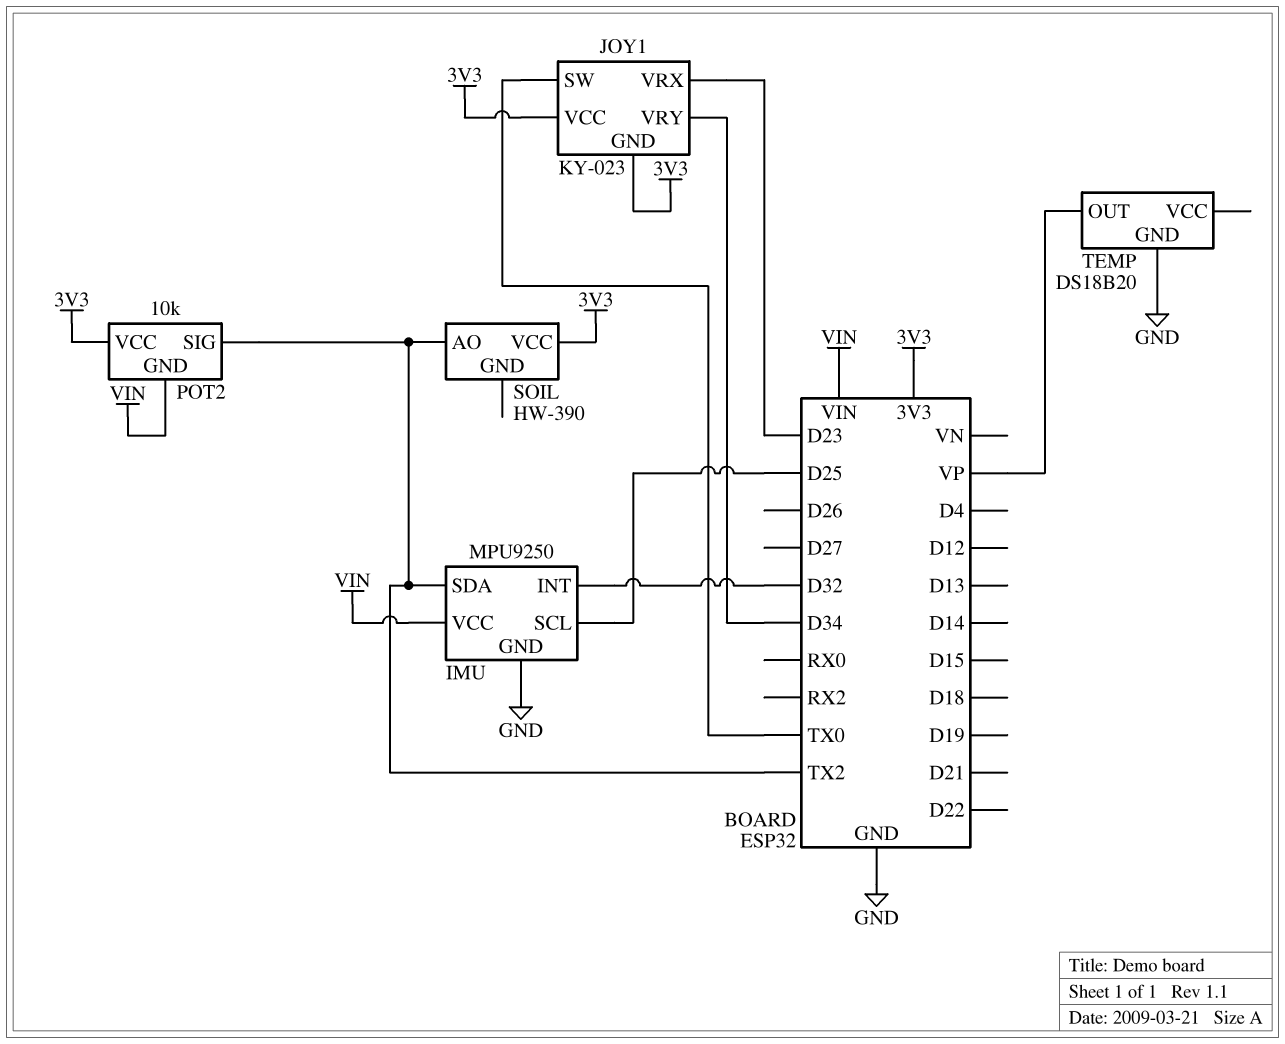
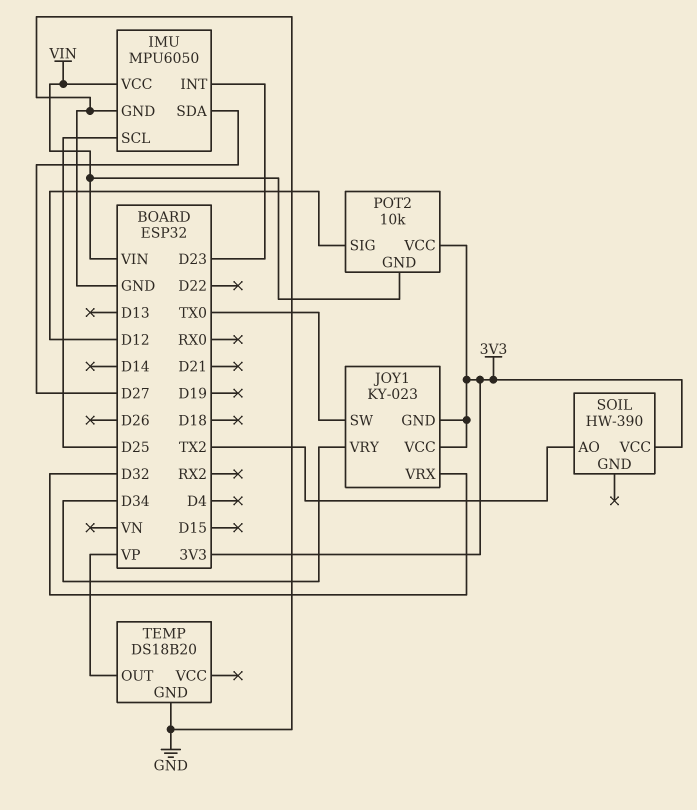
IMU: MPU9250 -> MPU6050
IMU pin INT: D32 -> D23
IMU pin SDA: TX2 -> D27
JOY1 pin VRX: D23 -> D32
POT2 pin SIG: TX2 -> D12

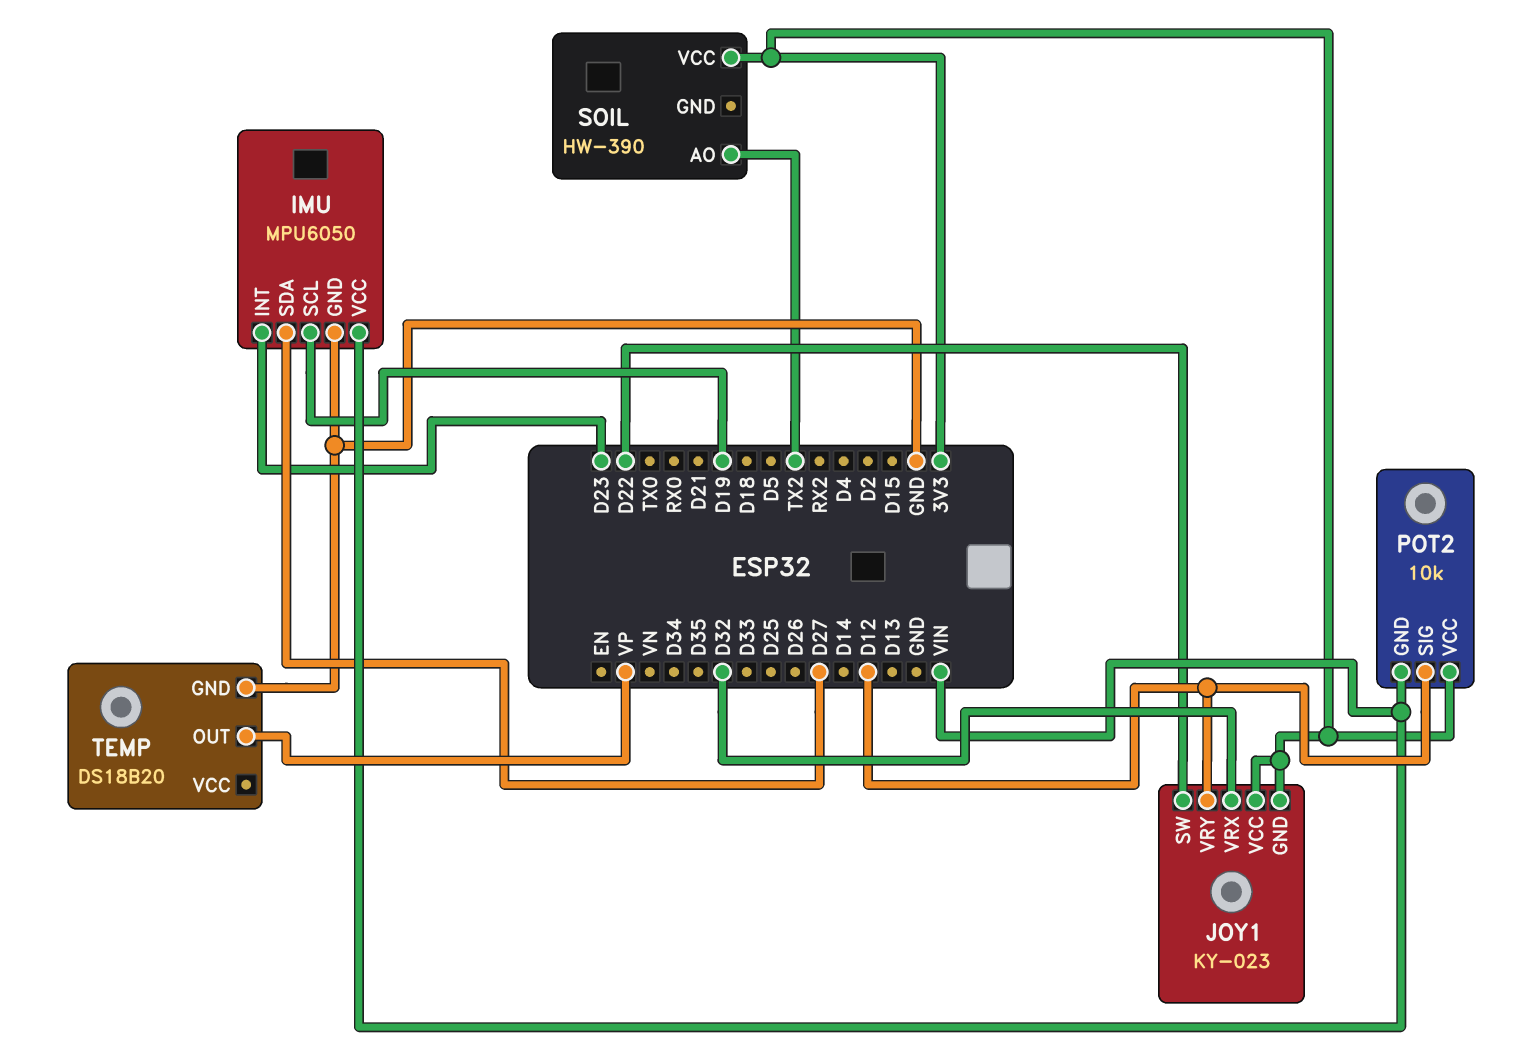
IMU pin SCL: D25 -> D19
JOY1 pin SW: TX0 -> D22
JOY1 pin VRY: D34 -> D12

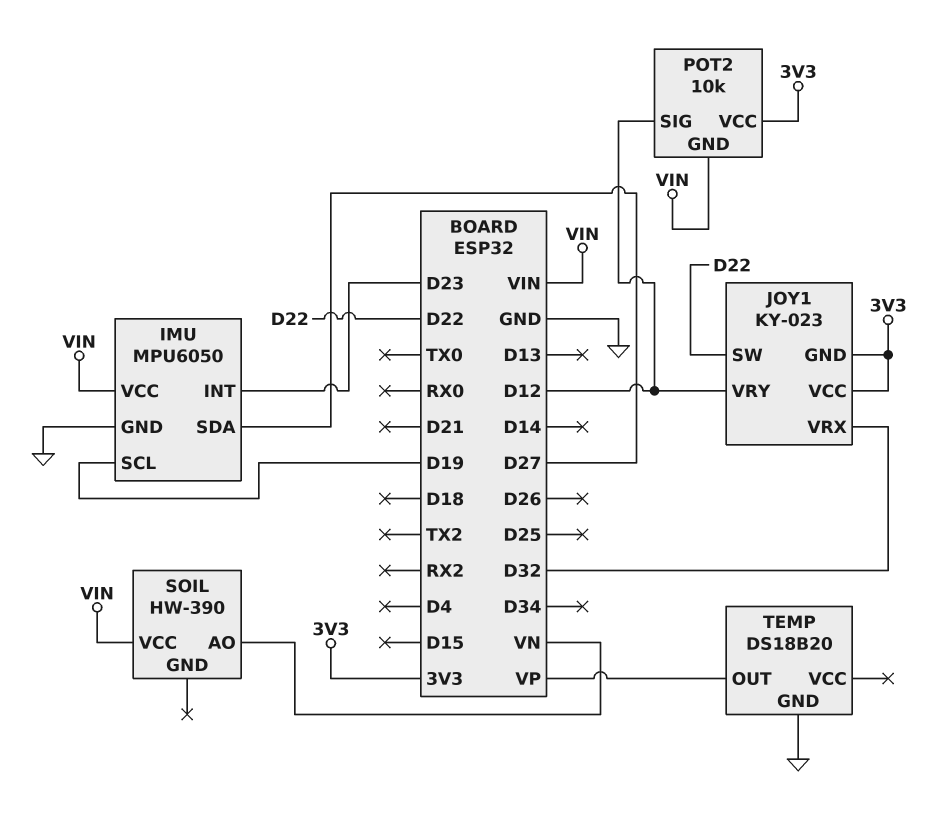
SOIL pin AO: TX2 -> VN
SOIL pin VCC: 3V3 -> VIN

